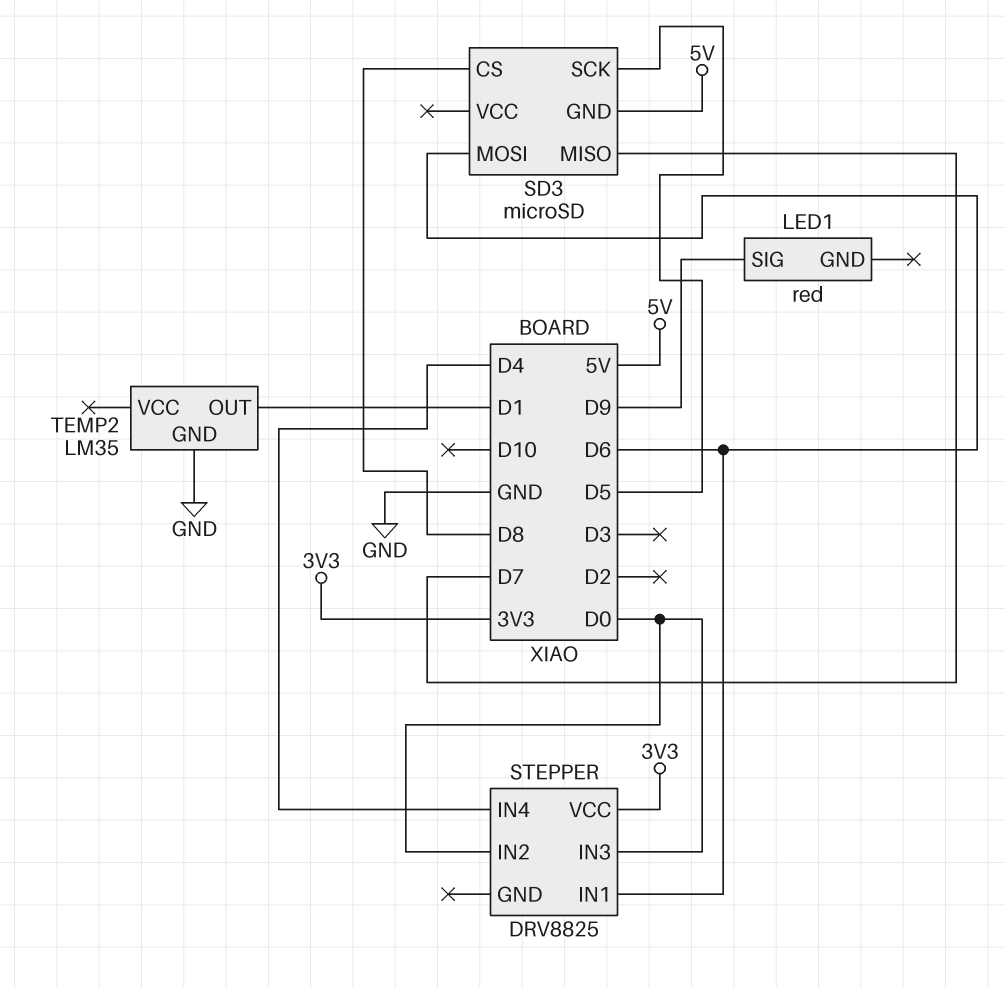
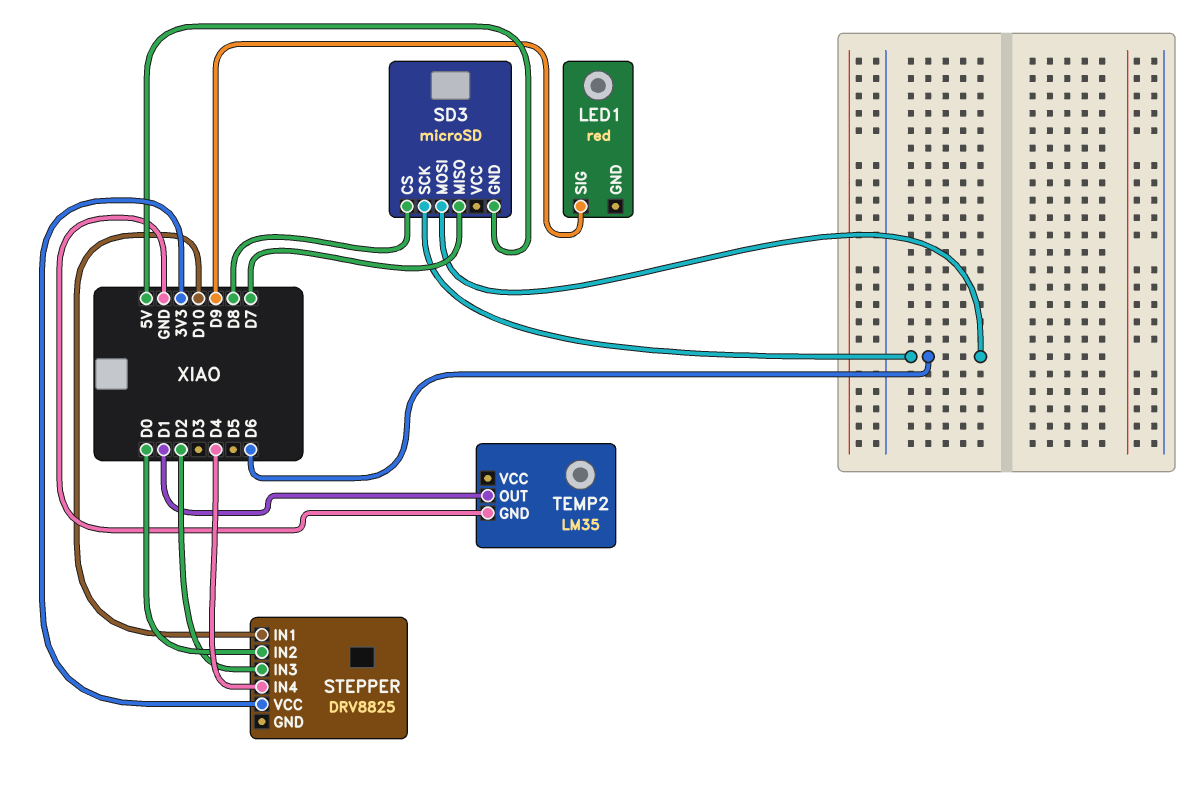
SD3 pin SCK: D5 -> D6
STEPPER pin IN1: D6 -> D10
STEPPER pin IN3: D0 -> D2

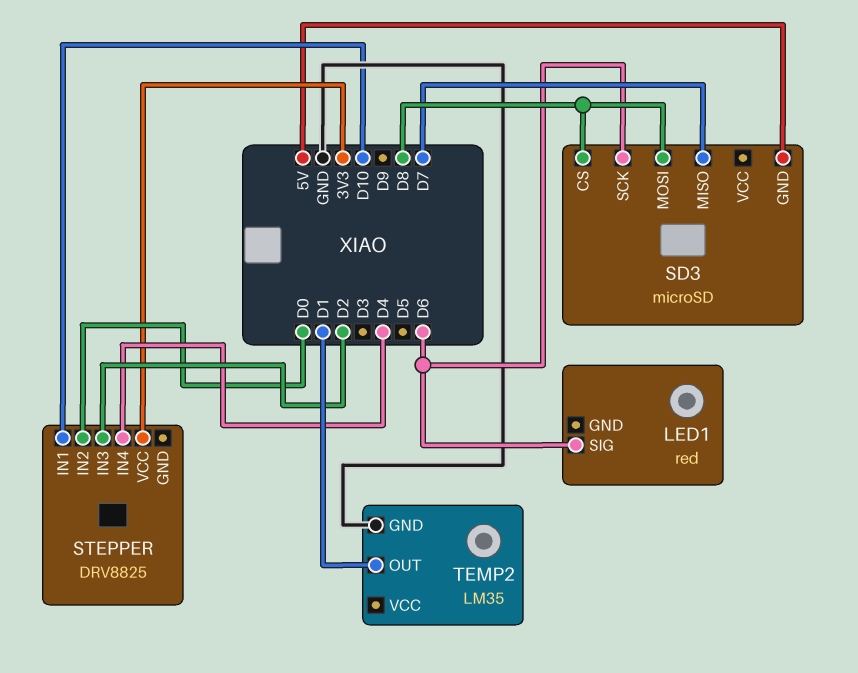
LED1 pin SIG: D9 -> D6
SD3 pin MOSI: D6 -> D8

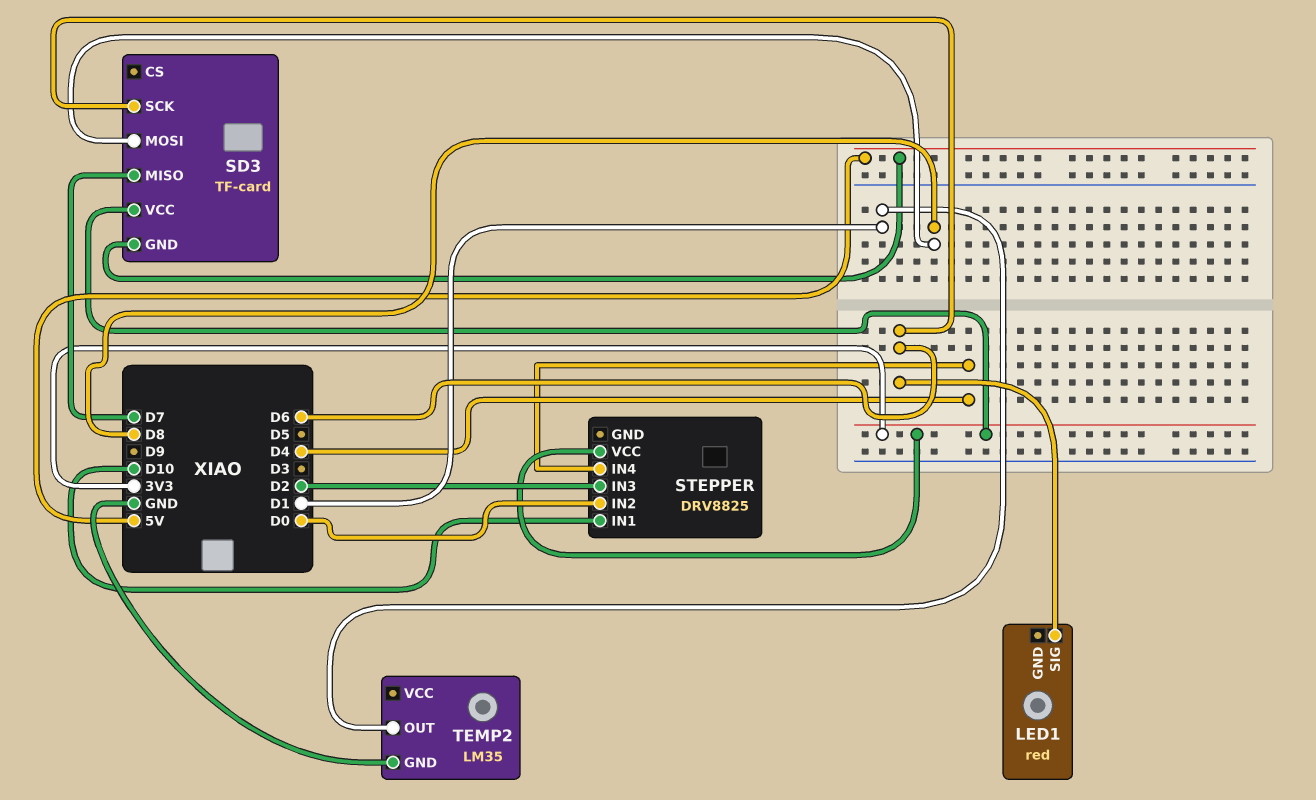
SD3: microSD -> TF-card
SD3 pin CS: D8 -> none
SD3 pin VCC: none -> 3V3

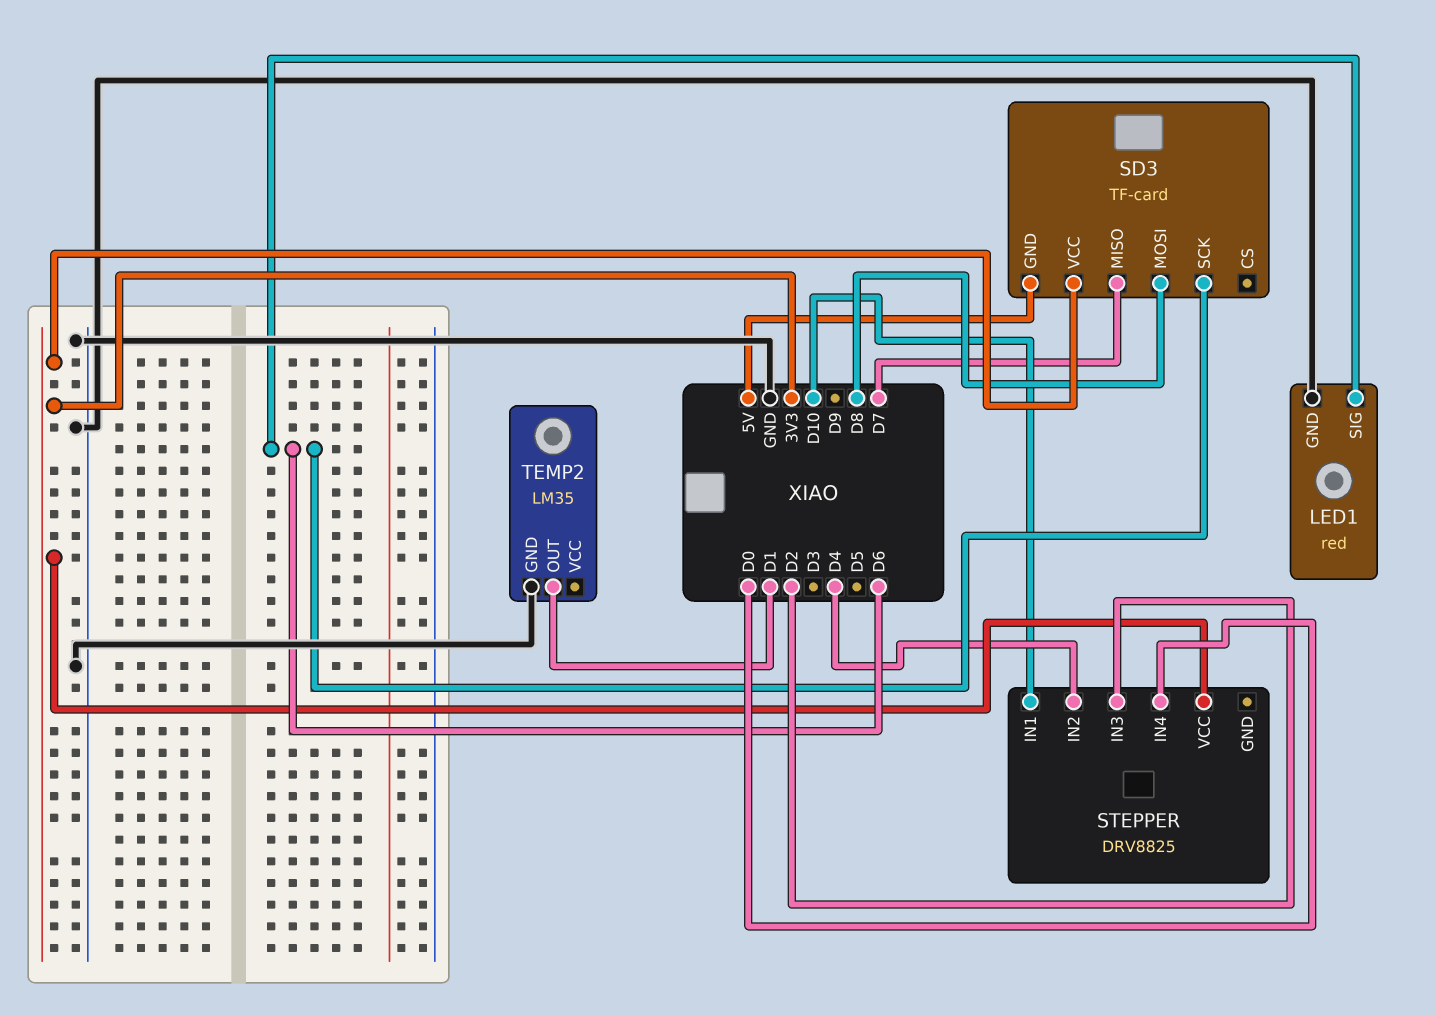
LED1 pin GND: none -> GND
STEPPER pin IN2: D0 -> D4
STEPPER pin IN4: D4 -> D0

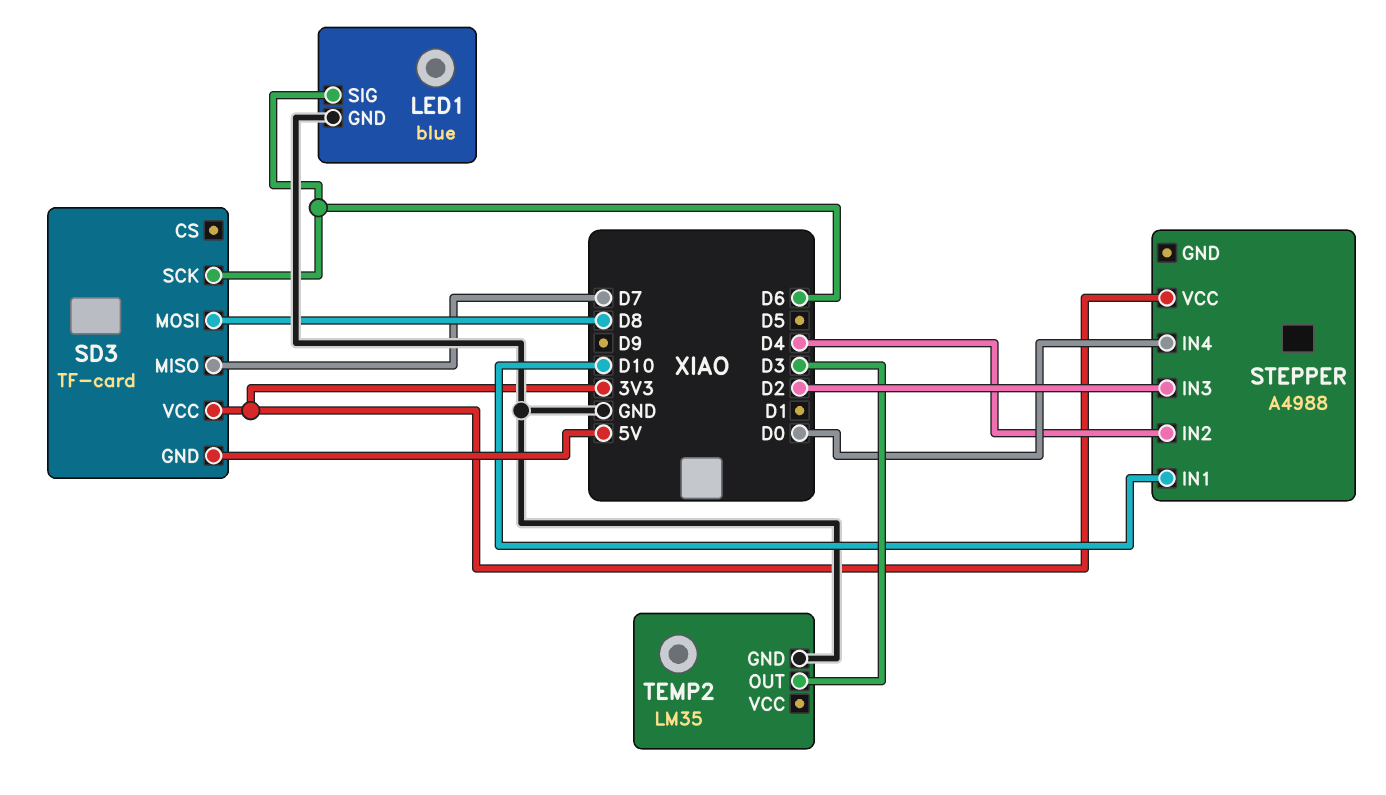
LED1: red -> blue
STEPPER: DRV8825 -> A4988
TEMP2 pin OUT: D1 -> D3

